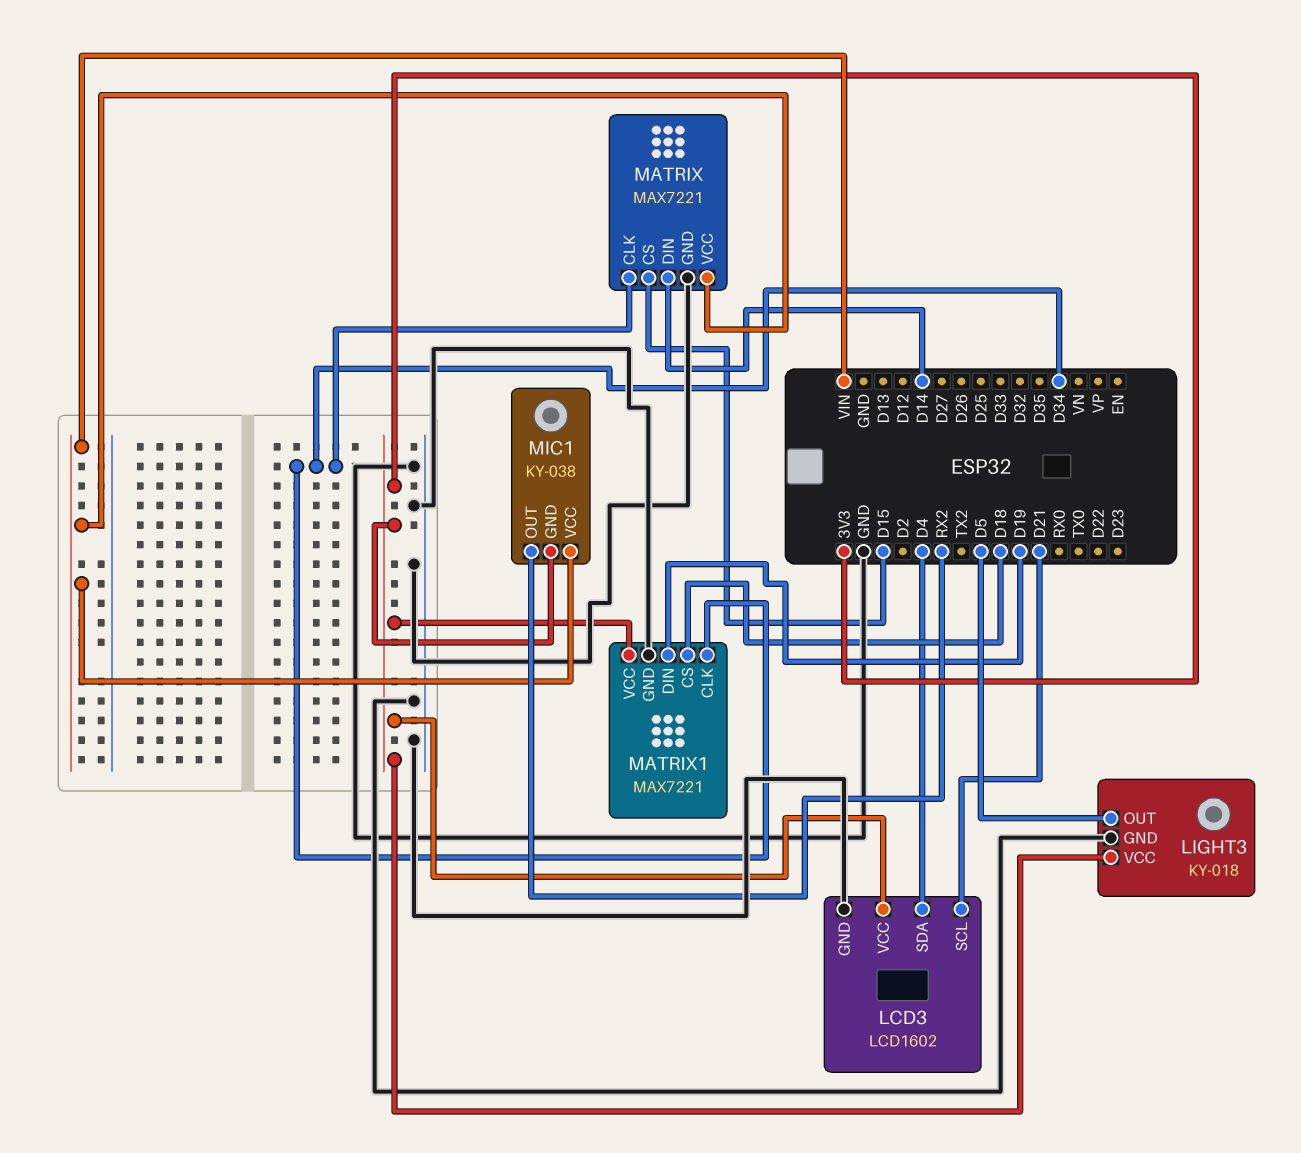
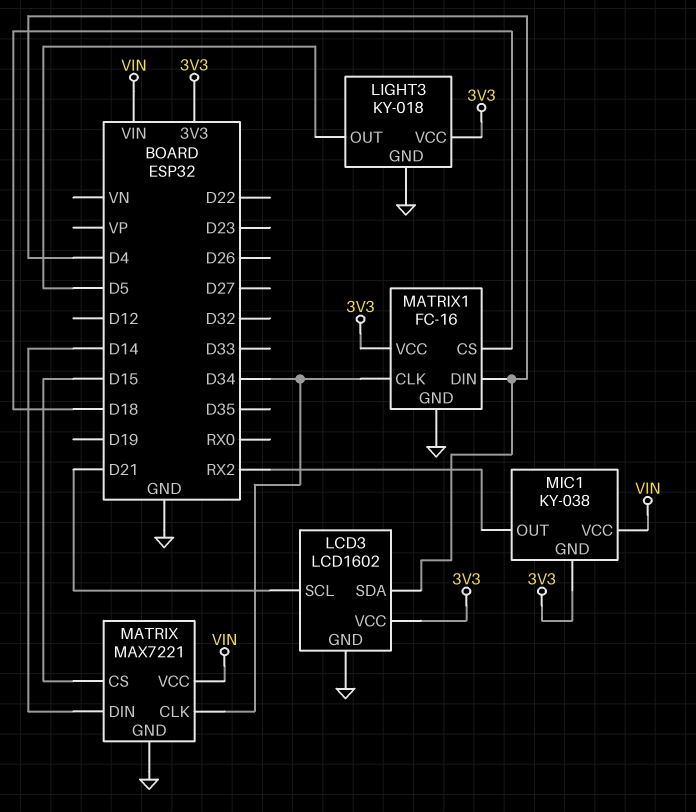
MATRIX1: MAX7221 -> FC-16
MATRIX1 pin DIN: D19 -> D4

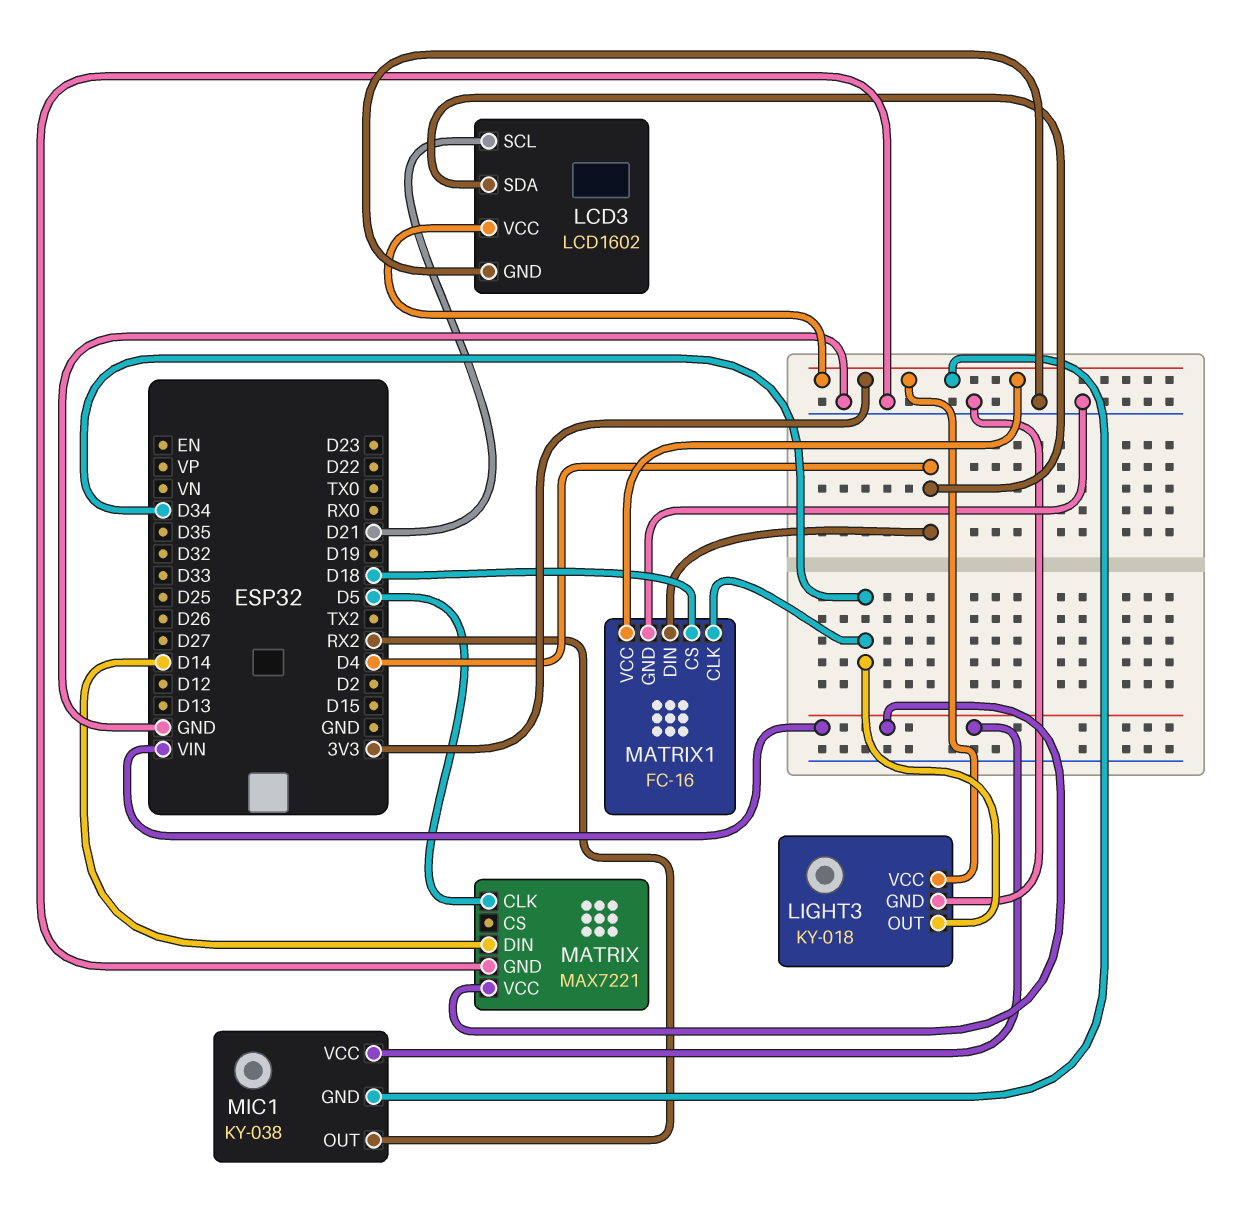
LIGHT3 pin OUT: D5 -> D34
MATRIX pin CLK: D34 -> D5
MATRIX pin CS: D15 -> none

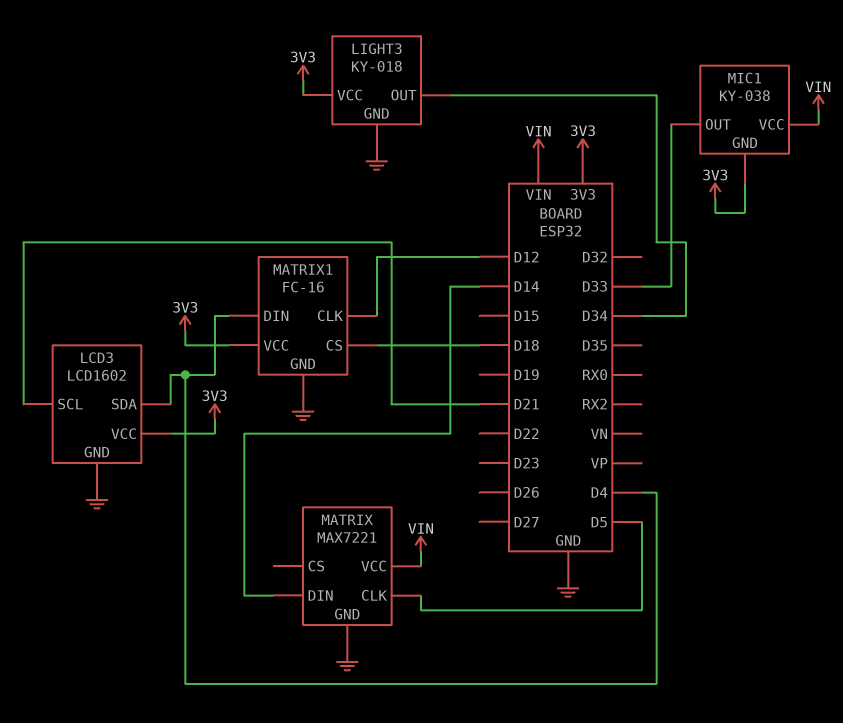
MATRIX1 pin CLK: D34 -> D12
MIC1 pin OUT: RX2 -> D33

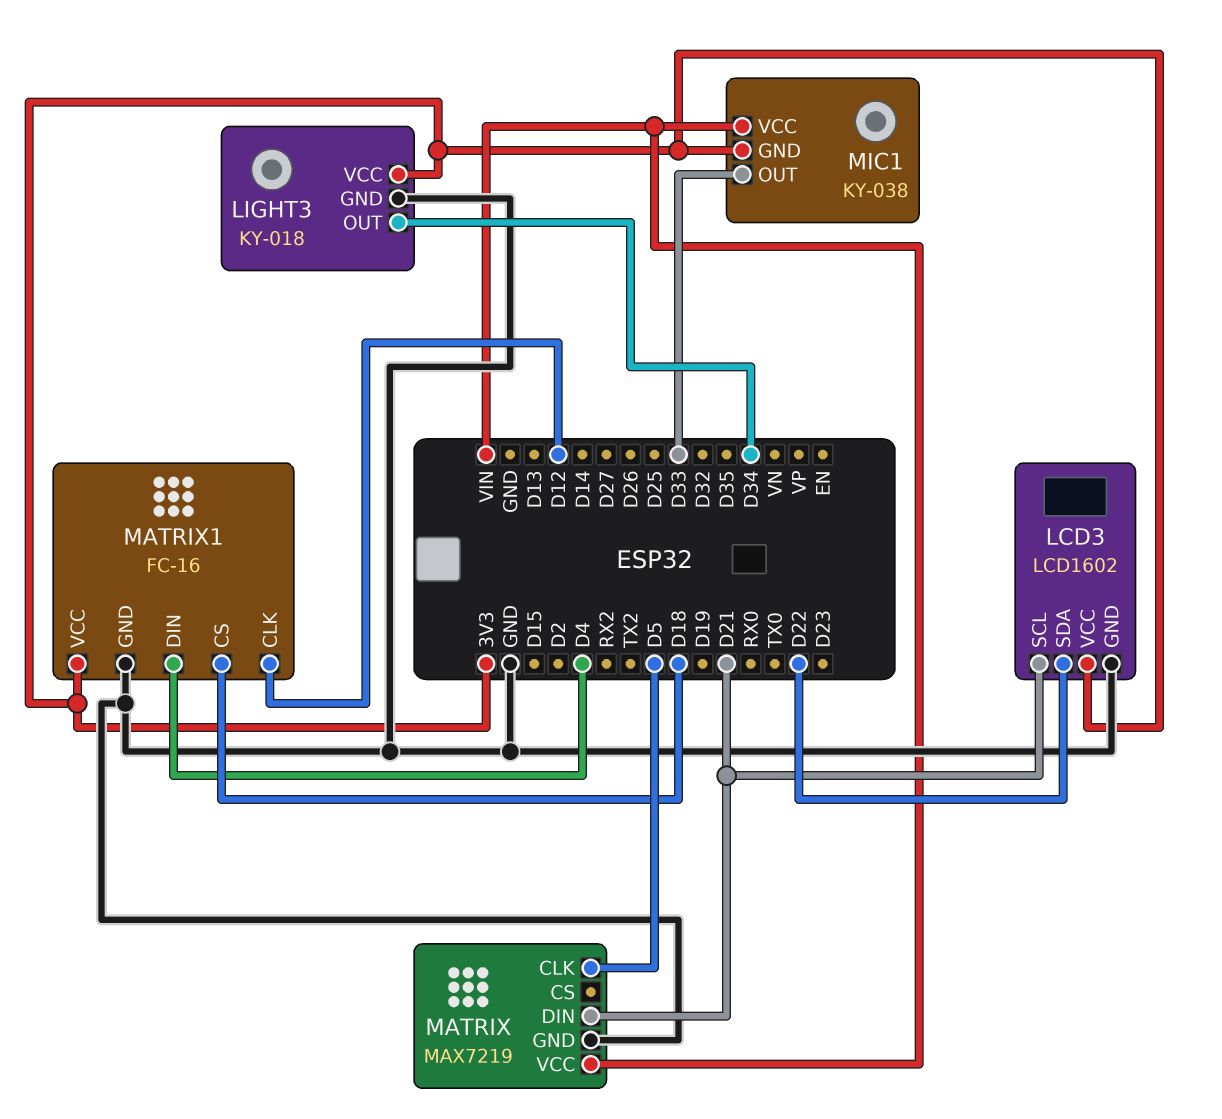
LCD3 pin SDA: D4 -> D22
MATRIX: MAX7221 -> MAX7219
MATRIX pin DIN: D14 -> D21

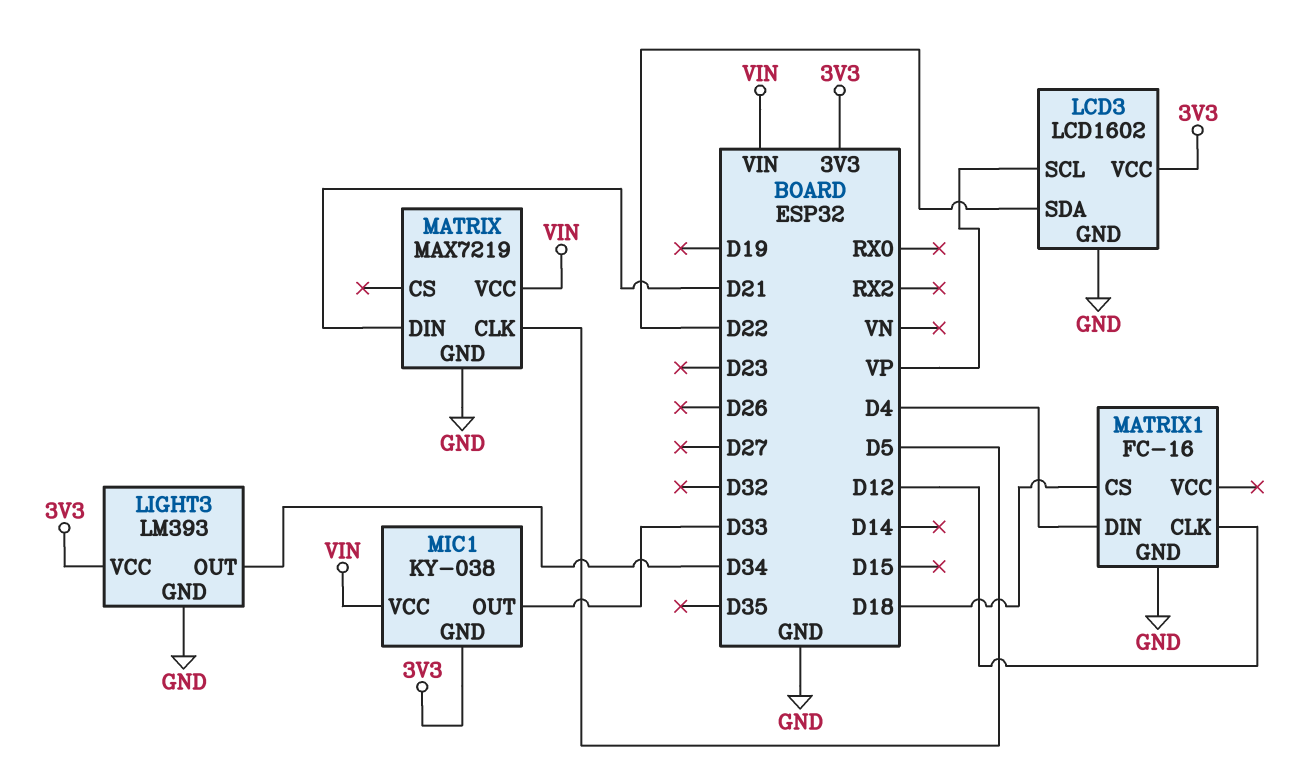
LCD3 pin SCL: D21 -> VP
LIGHT3: KY-018 -> LM393
MATRIX1 pin VCC: 3V3 -> none

